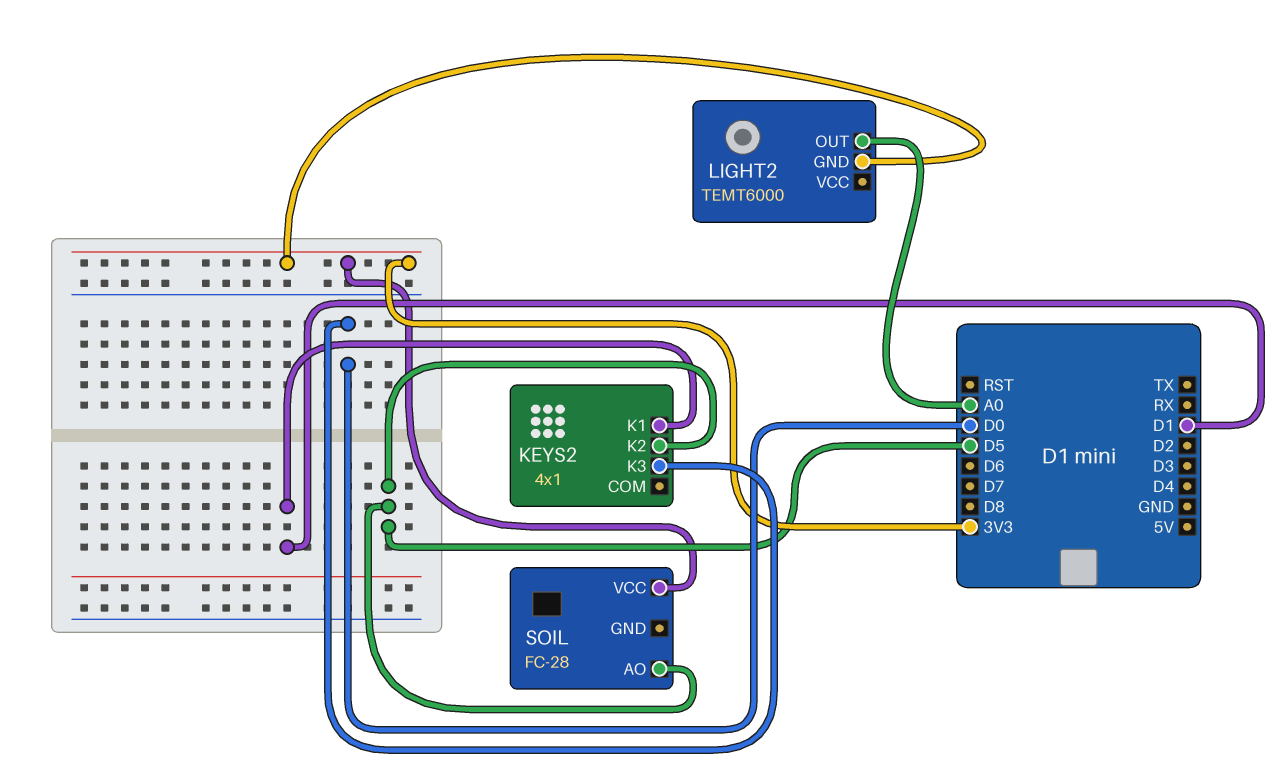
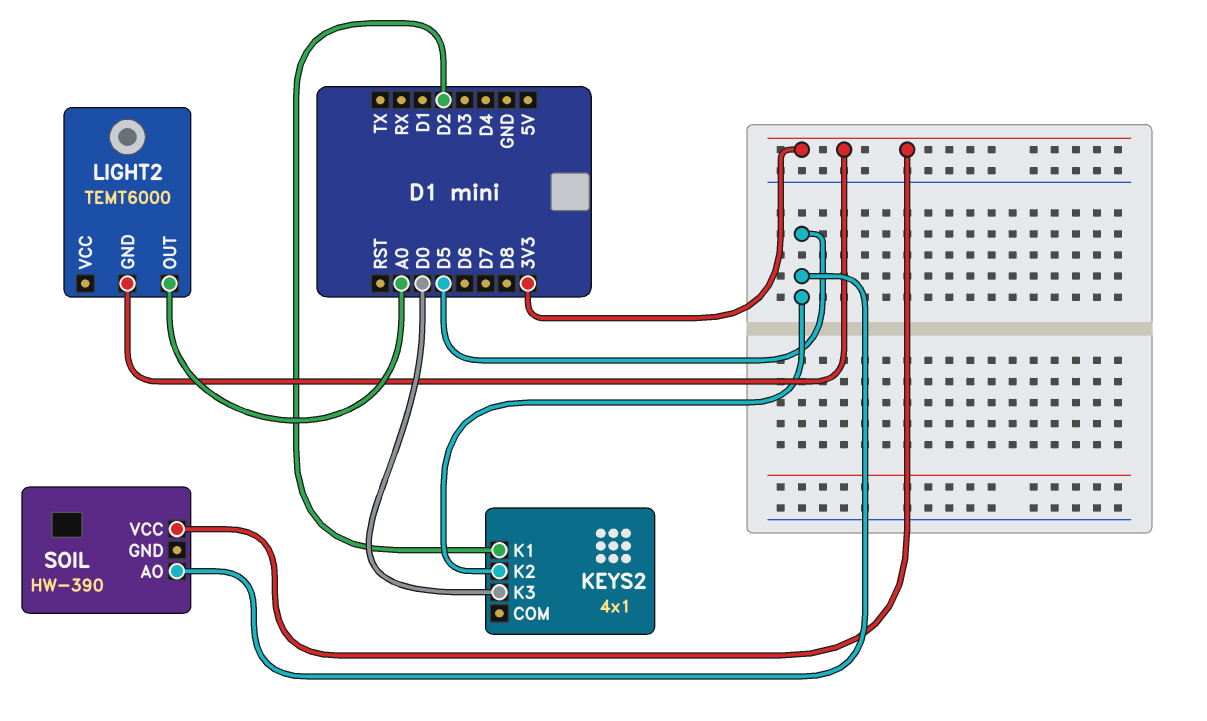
KEYS2 pin K1: D1 -> D2
SOIL: FC-28 -> HW-390

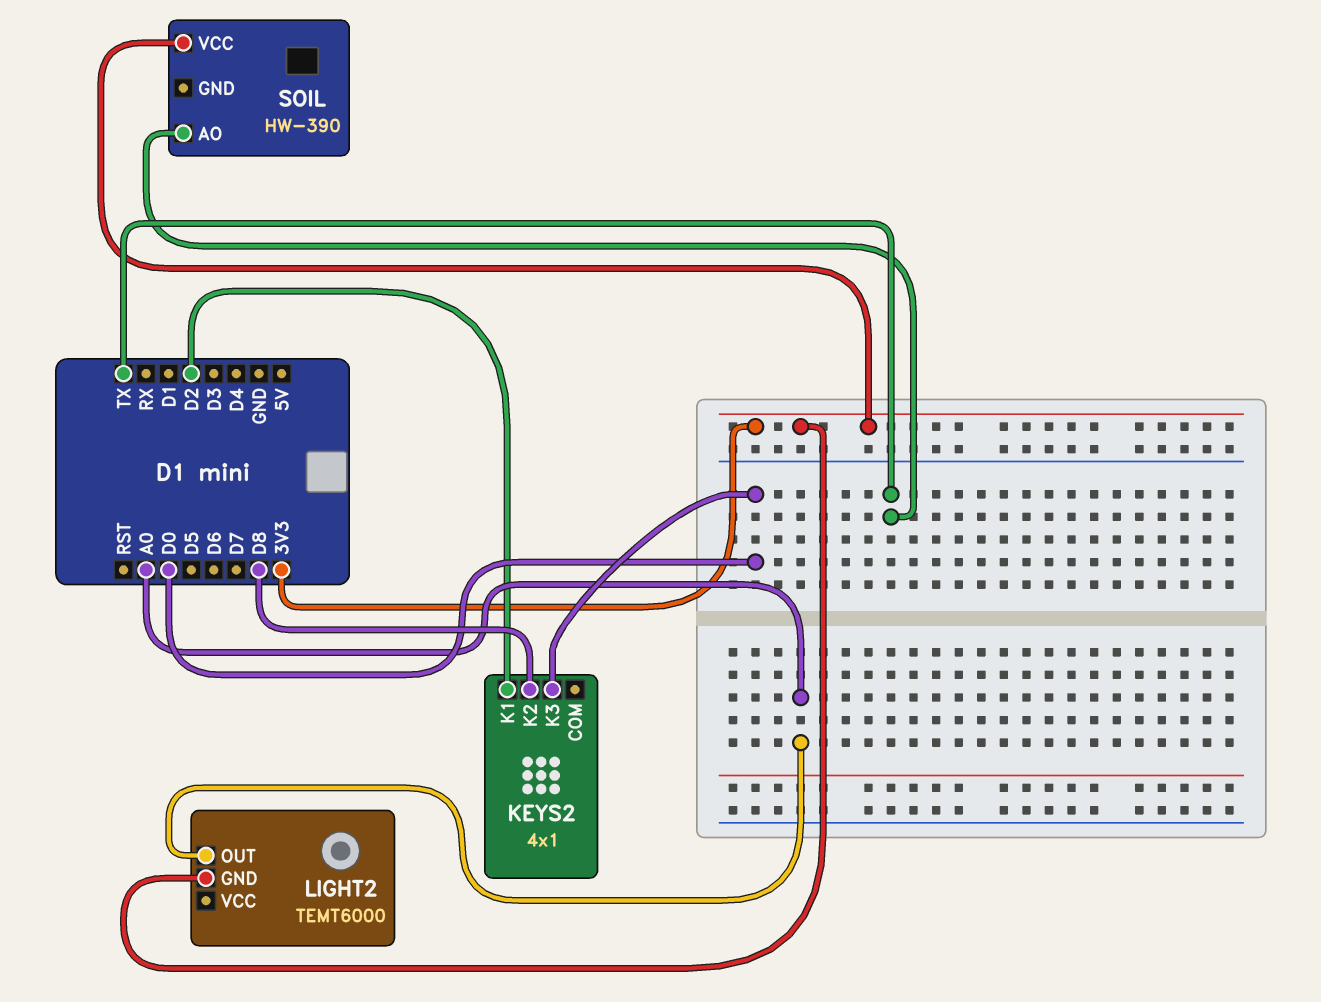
KEYS2 pin K2: D5 -> D8
SOIL pin AO: D5 -> TX

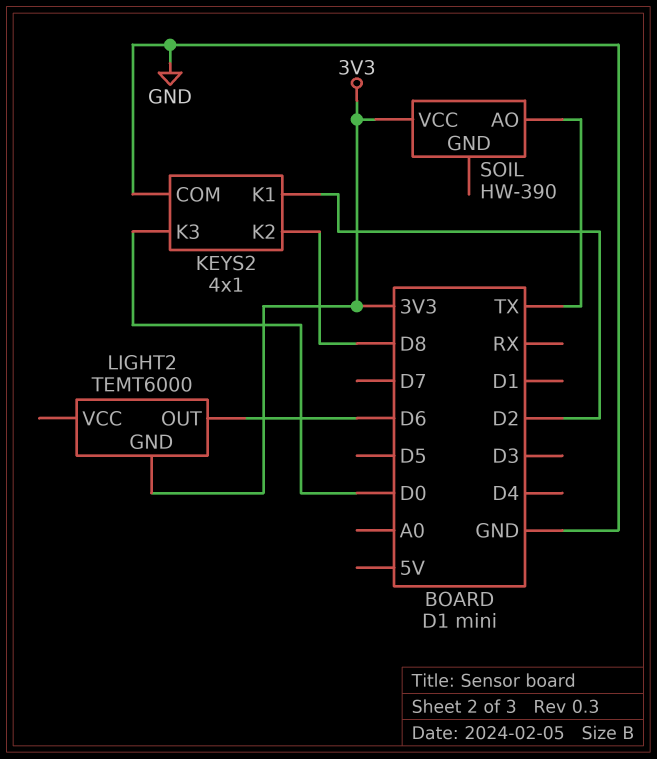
KEYS2 pin COM: none -> GND
LIGHT2 pin OUT: A0 -> D6

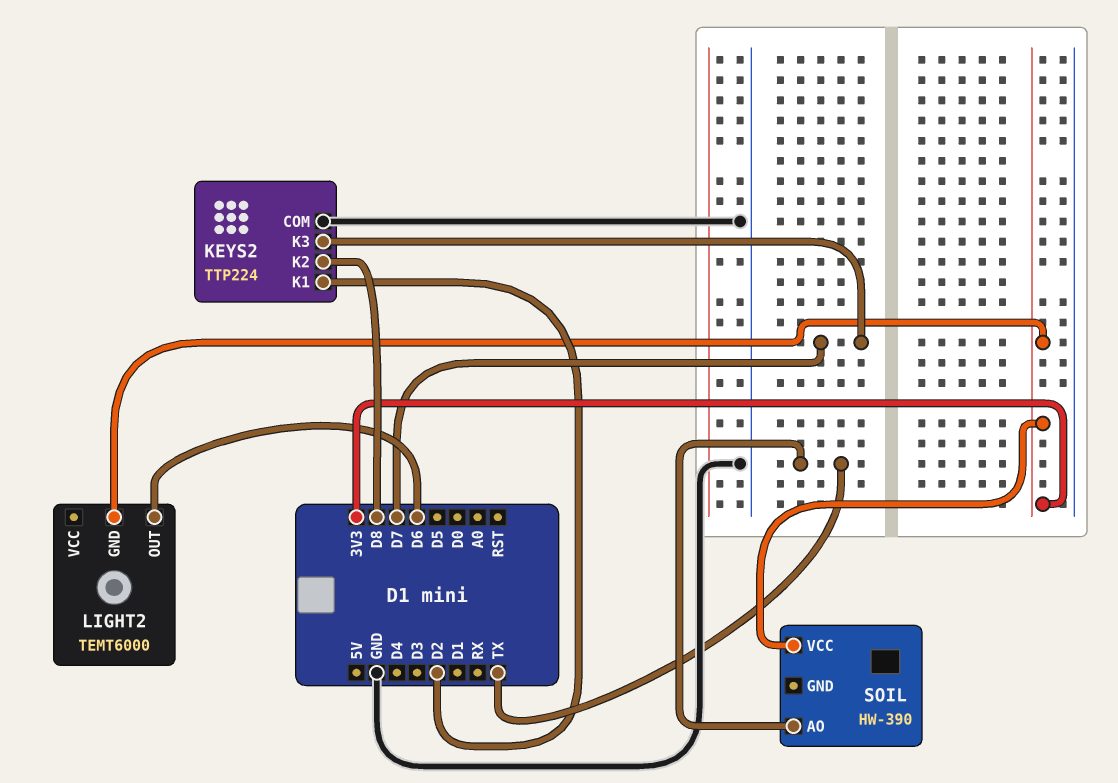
KEYS2: 4x1 -> TTP224
KEYS2 pin K3: D0 -> D7

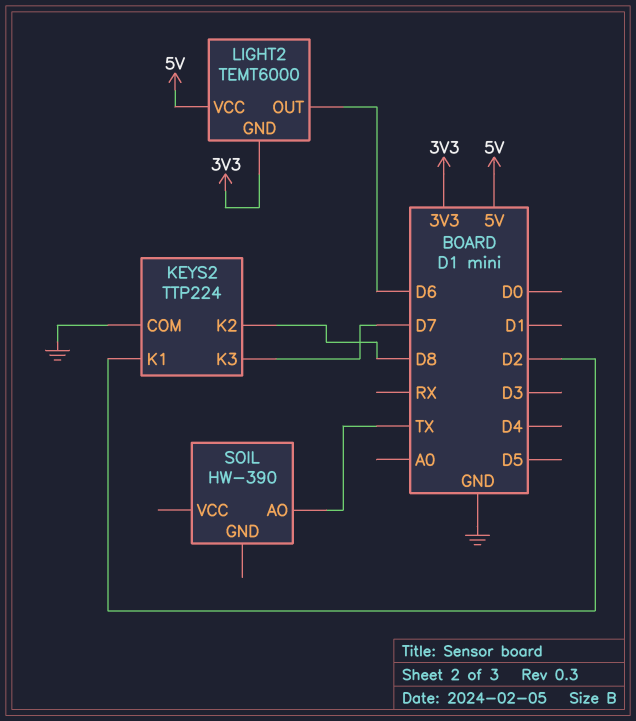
LIGHT2 pin VCC: none -> 5V
SOIL pin VCC: 3V3 -> none

